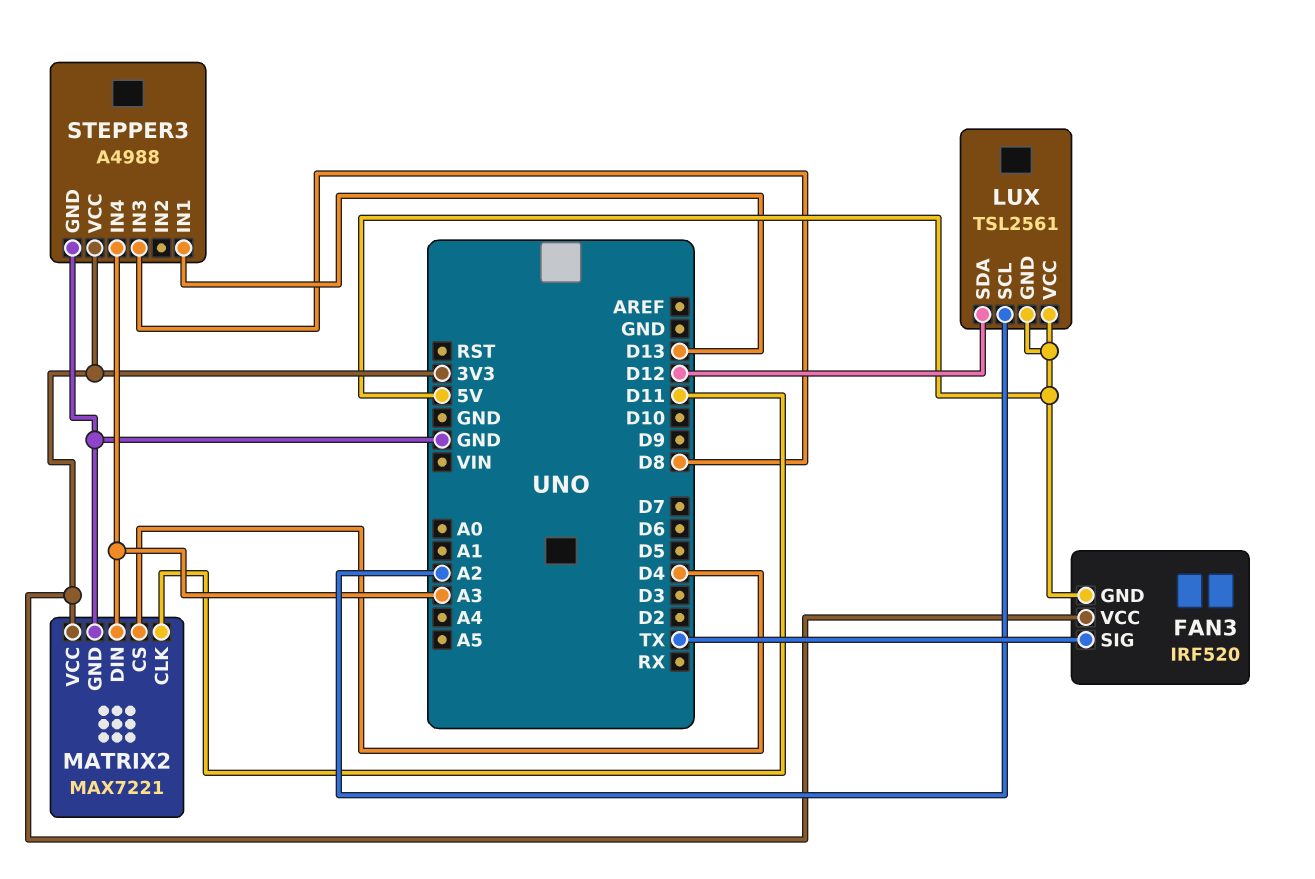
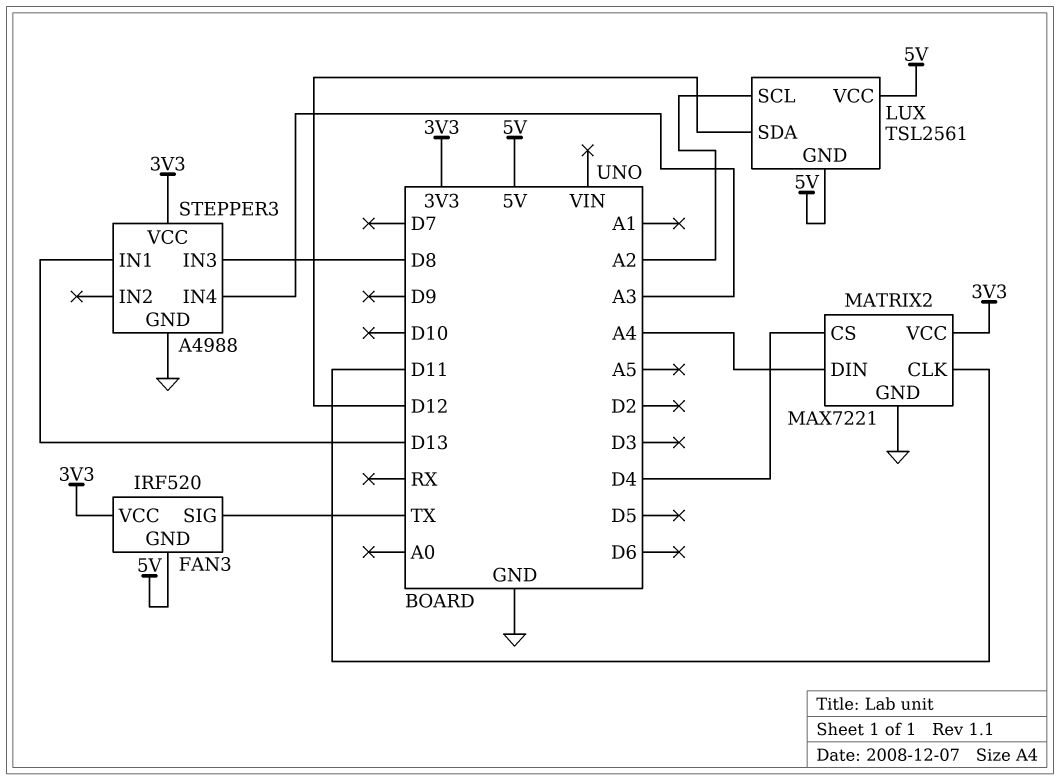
MATRIX2 pin DIN: A3 -> A4

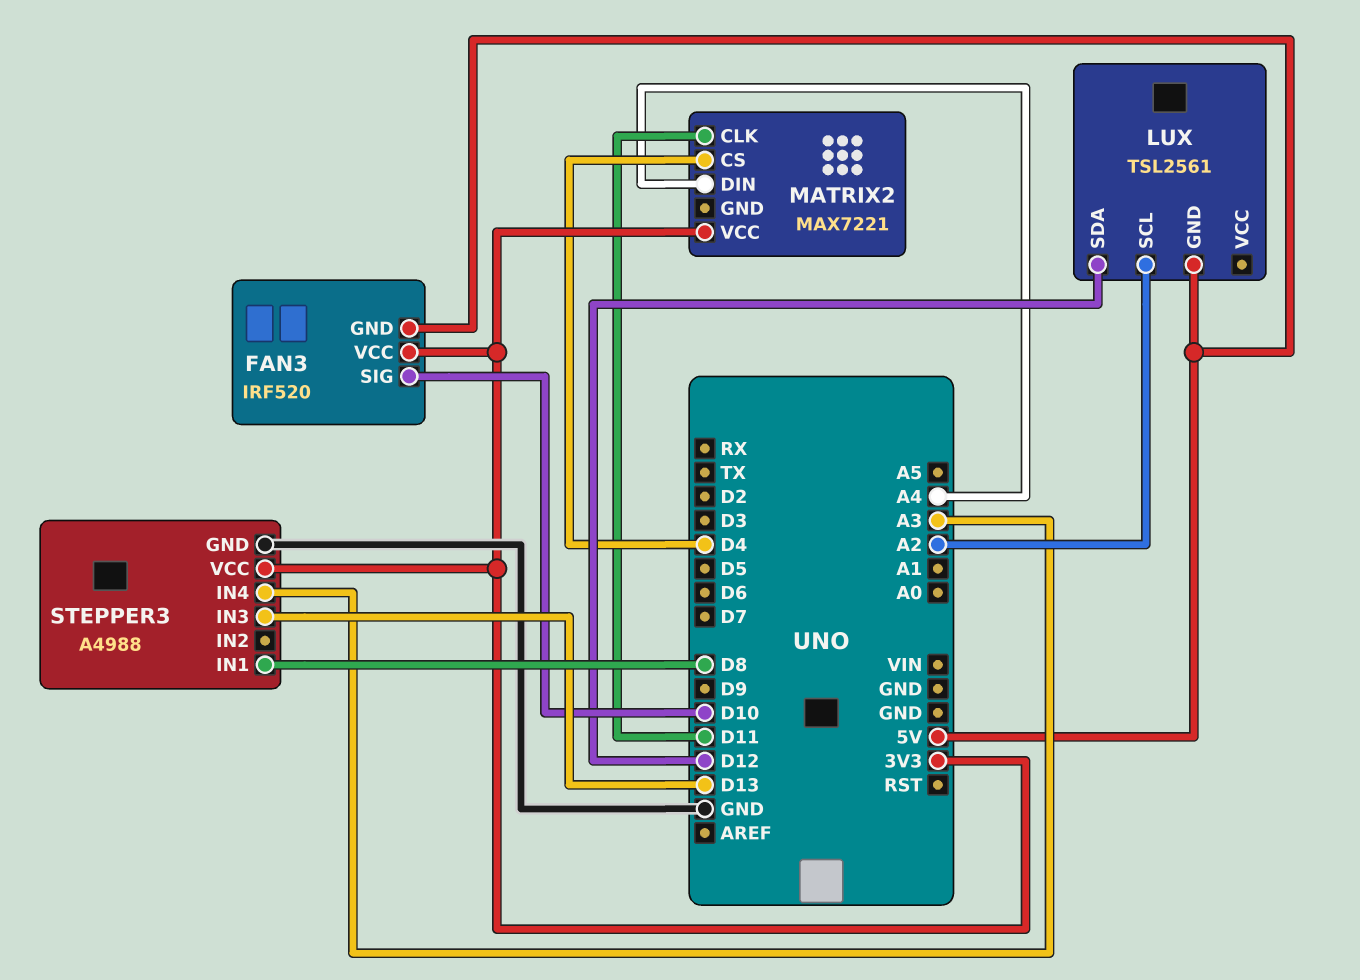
FAN3 pin SIG: TX -> D10
LUX pin VCC: 5V -> none
MATRIX2 pin GND: GND -> none
STEPPER3 pin IN1: D13 -> D8
STEPPER3 pin IN3: D8 -> D13

